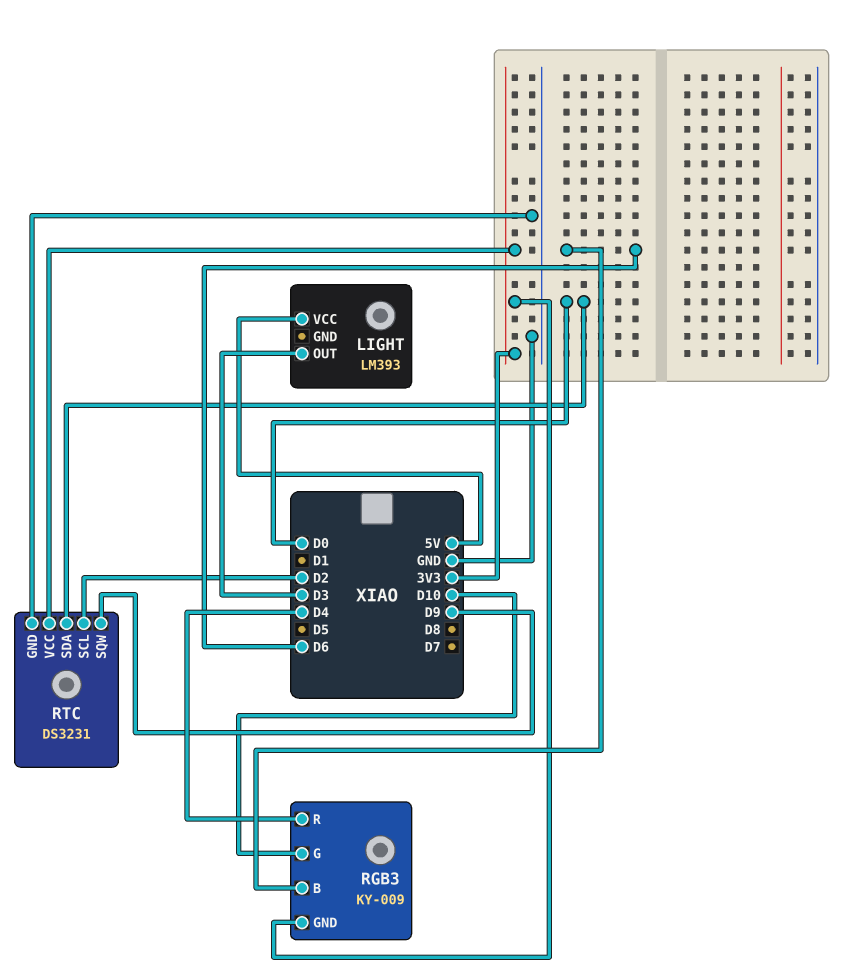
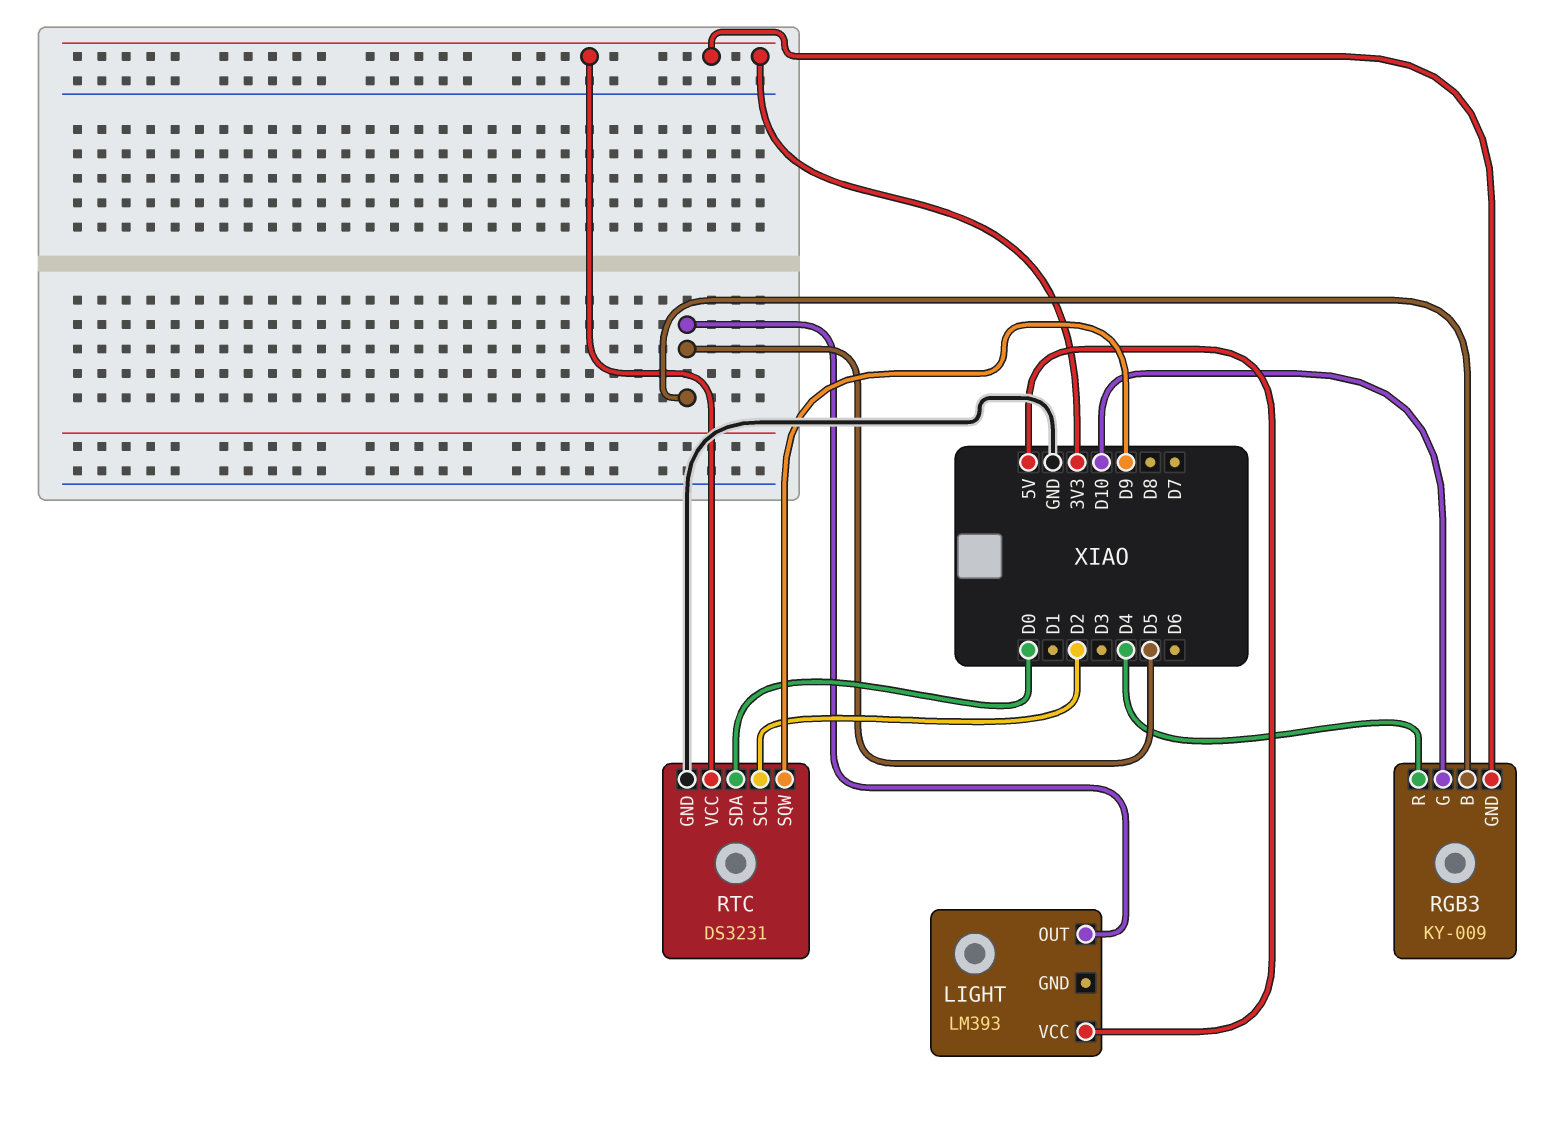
LIGHT pin OUT: D3 -> D5
RGB3 pin B: D6 -> D5

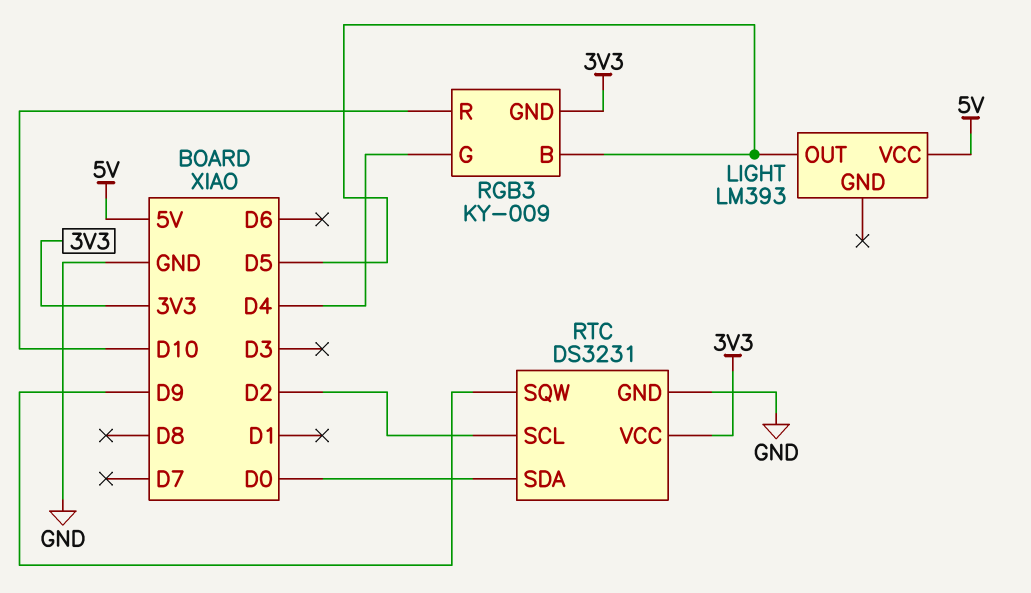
RGB3 pin G: D10 -> D4
RGB3 pin R: D4 -> D10

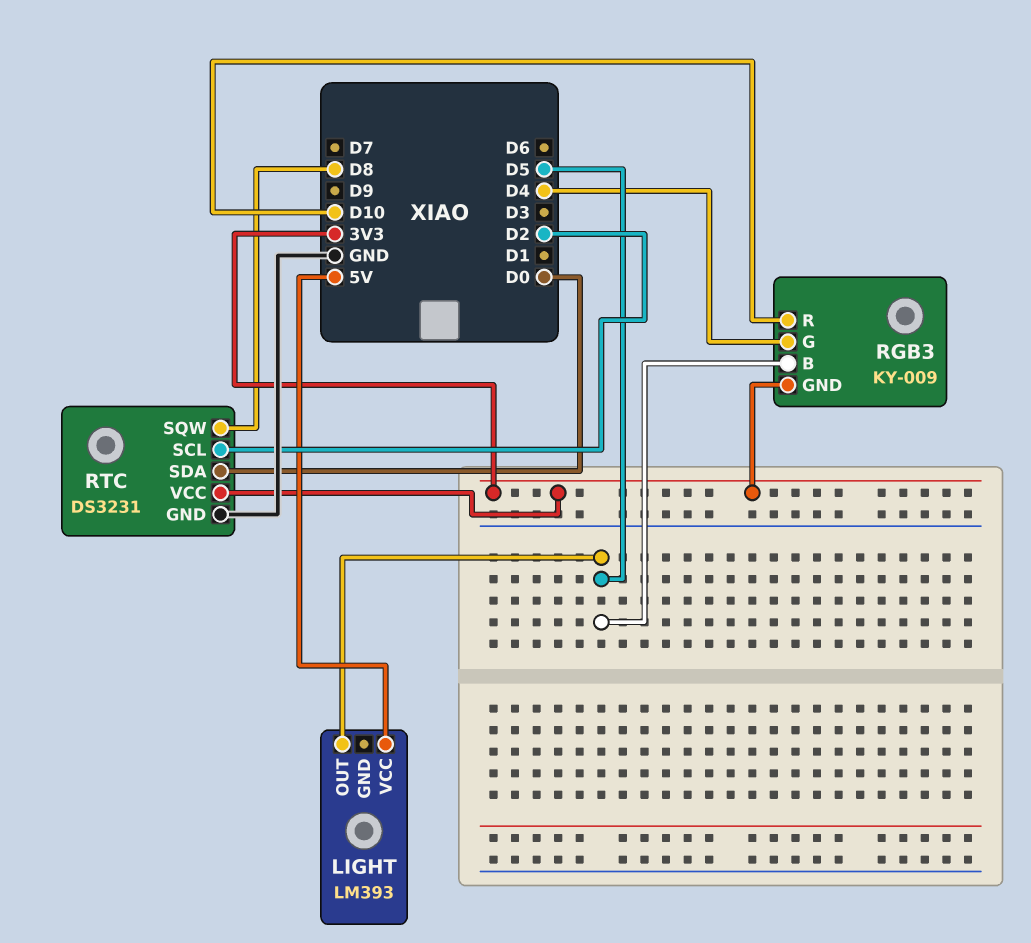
RTC pin SQW: D9 -> D8

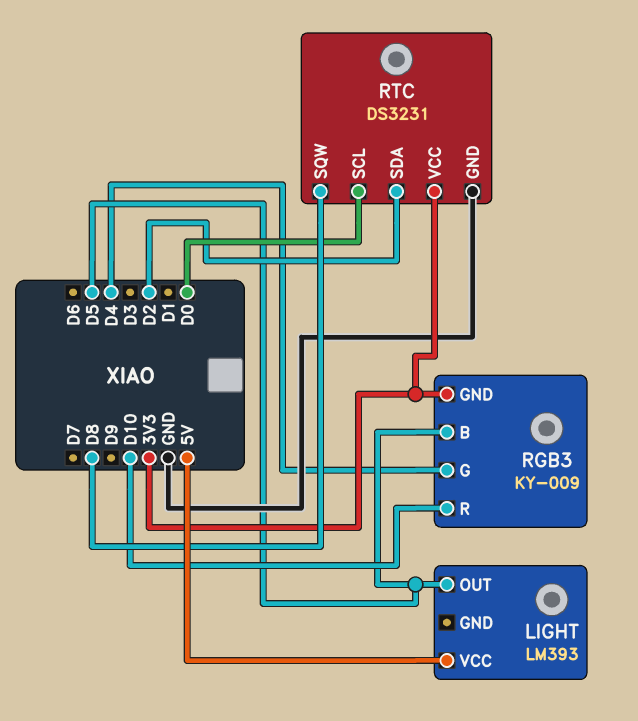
RTC pin SCL: D2 -> D0
RTC pin SDA: D0 -> D2

